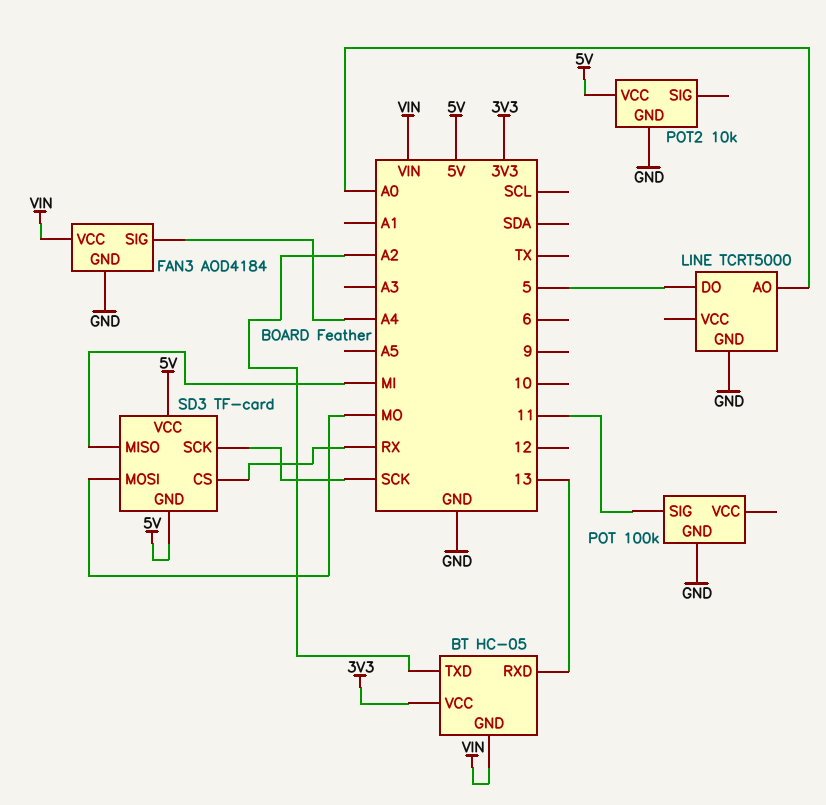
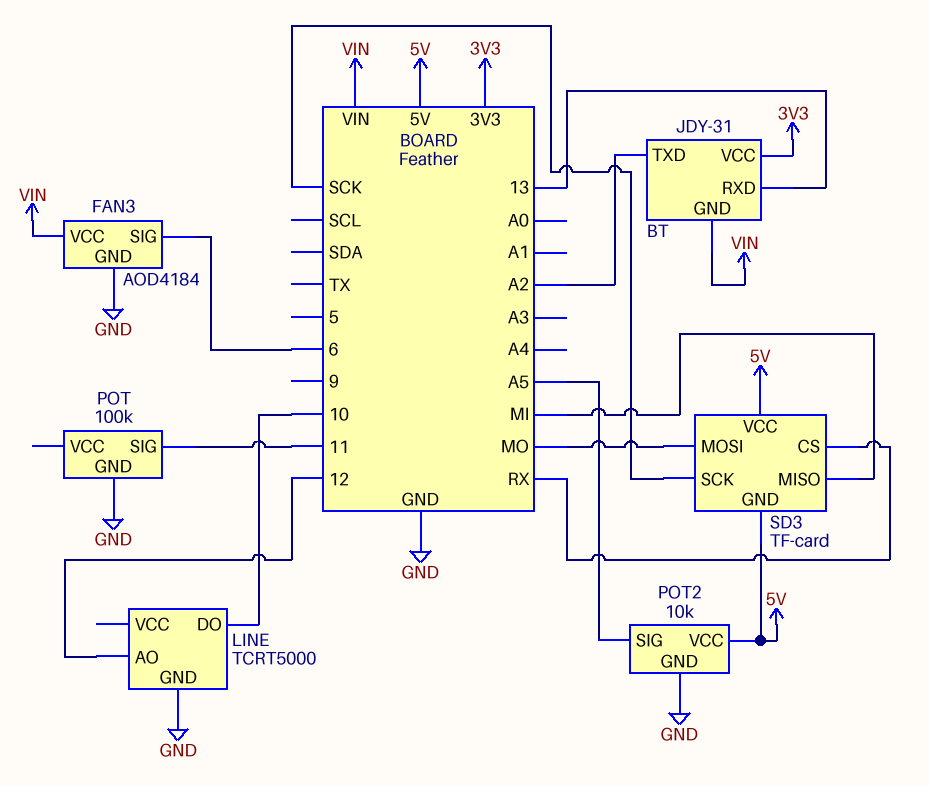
BT: HC-05 -> JDY-31
FAN3 pin SIG: A4 -> 6
LINE pin AO: A0 -> 12
LINE pin DO: 5 -> 10
POT2 pin SIG: none -> A5

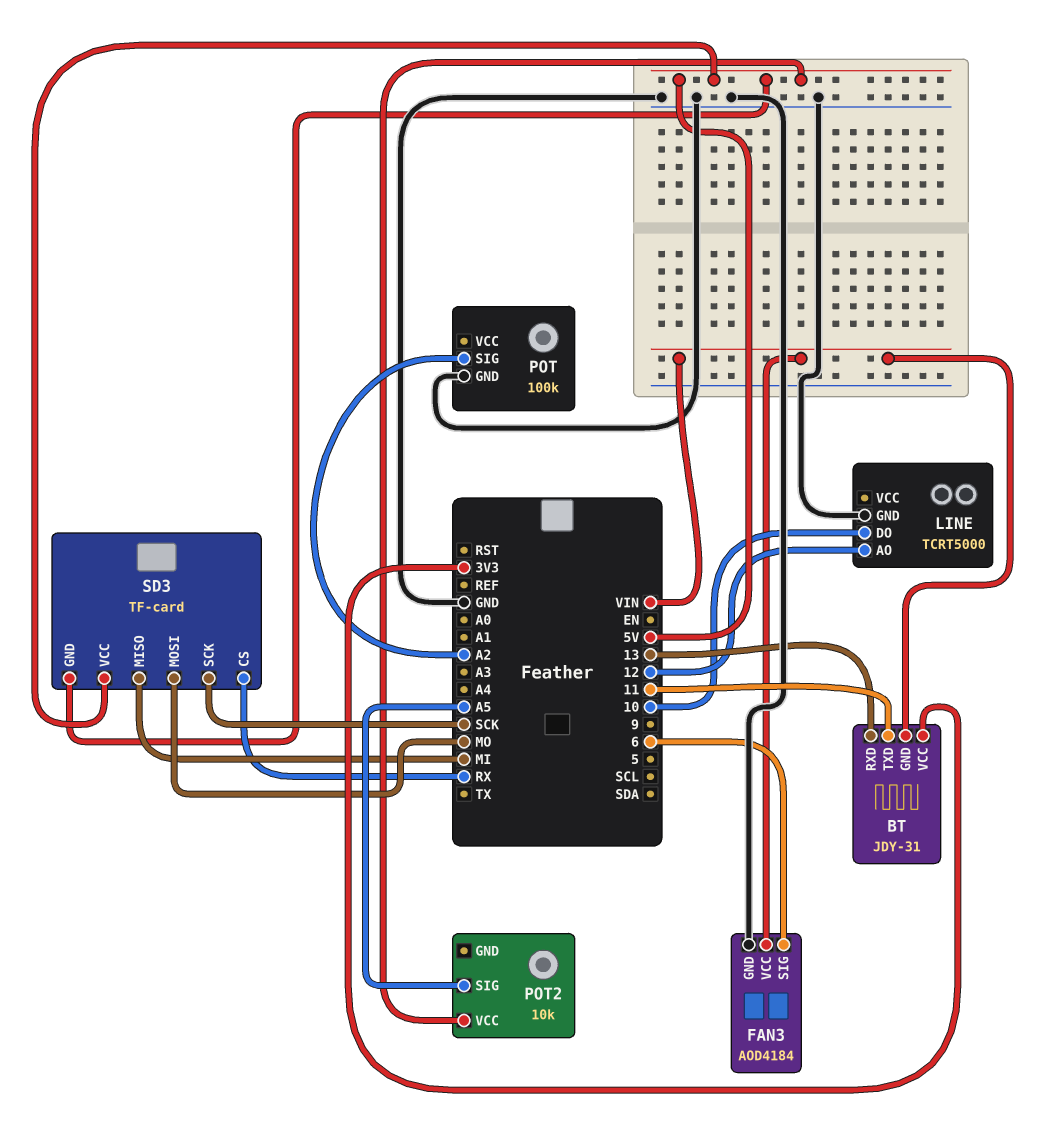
BT pin TXD: A2 -> 11
POT pin SIG: 11 -> A2
POT2 pin GND: GND -> none

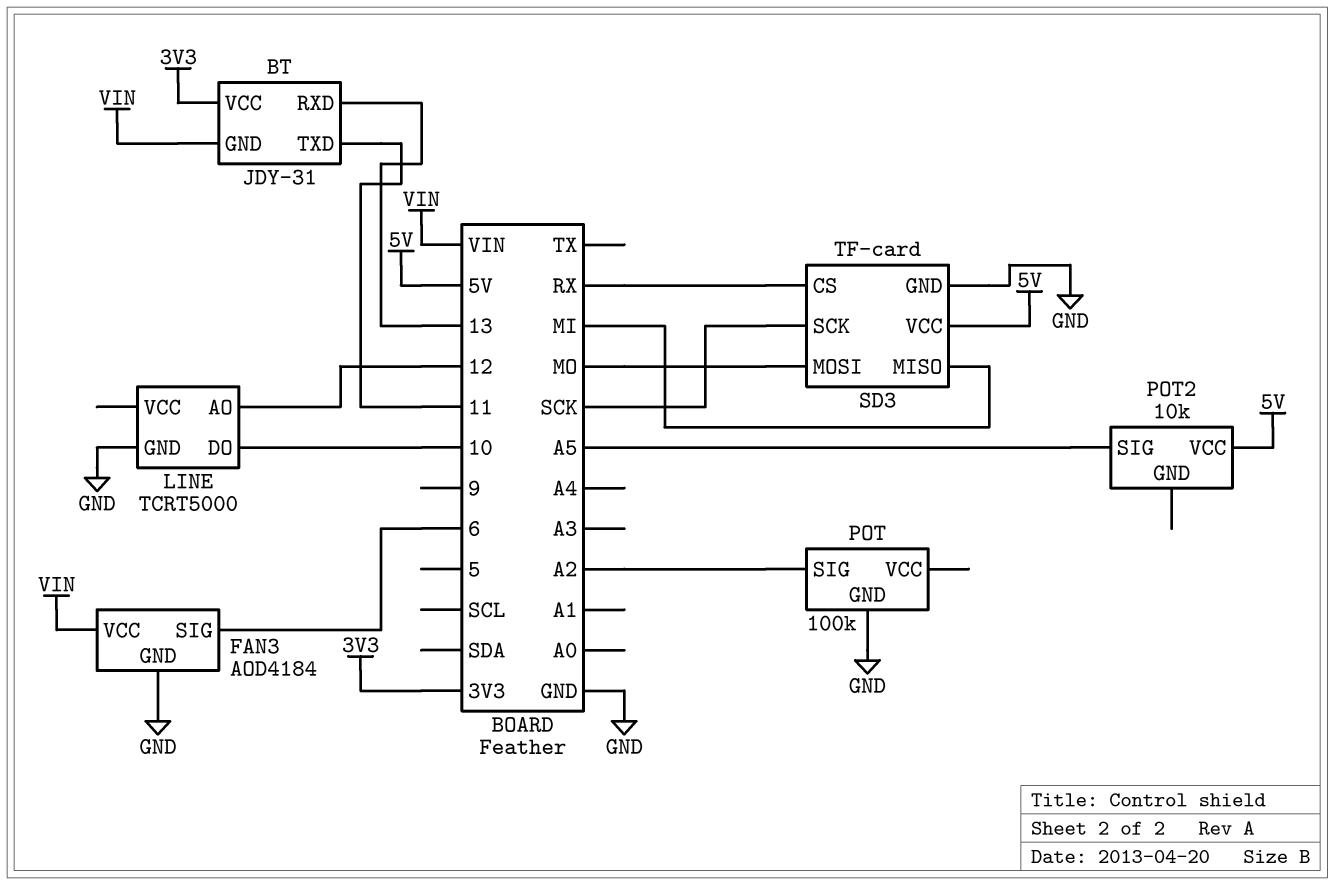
SD3 pin GND: 5V -> GND

